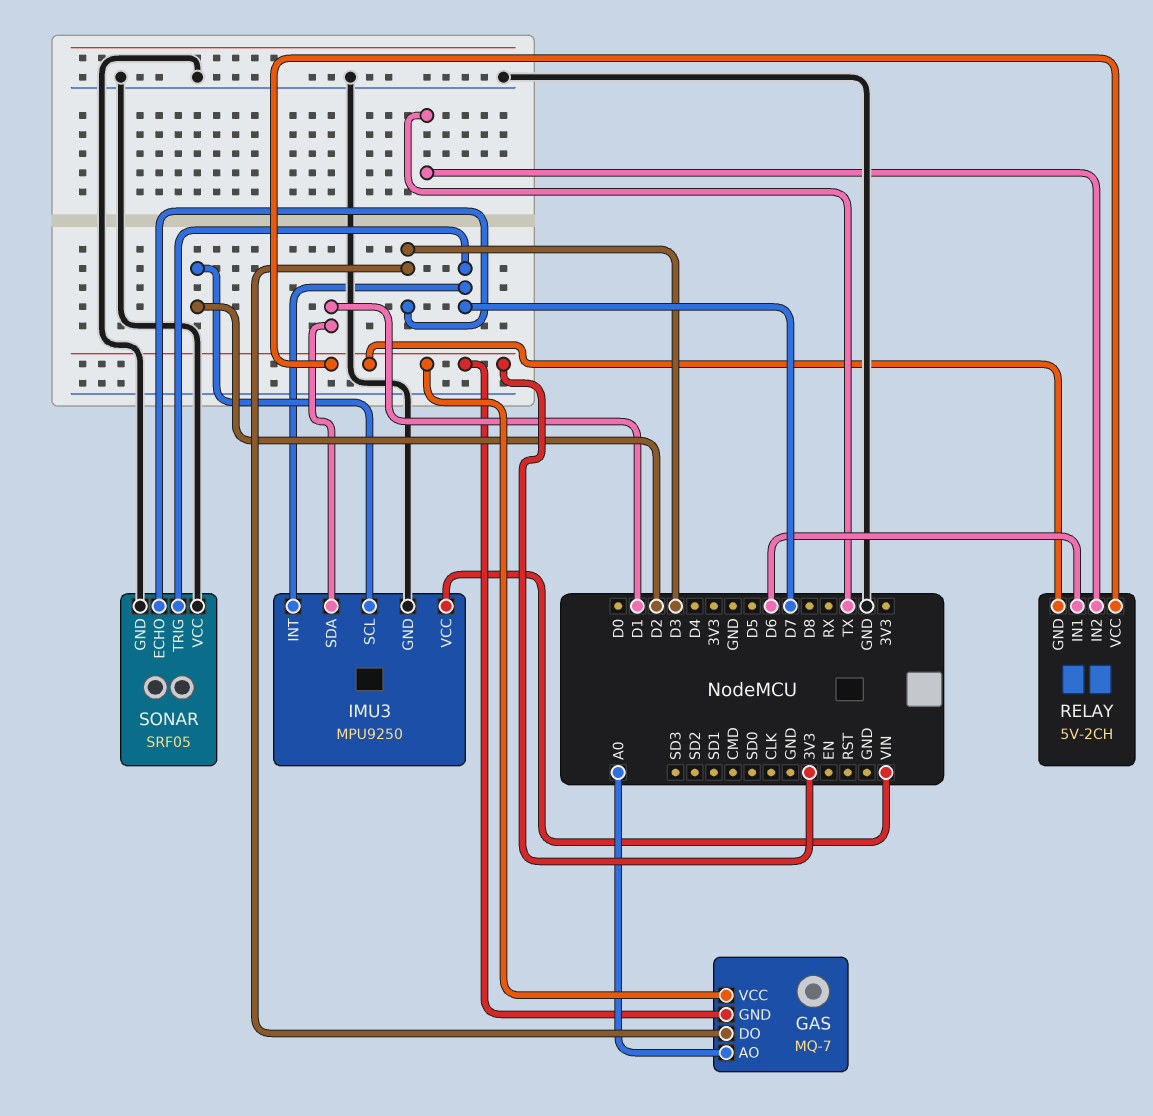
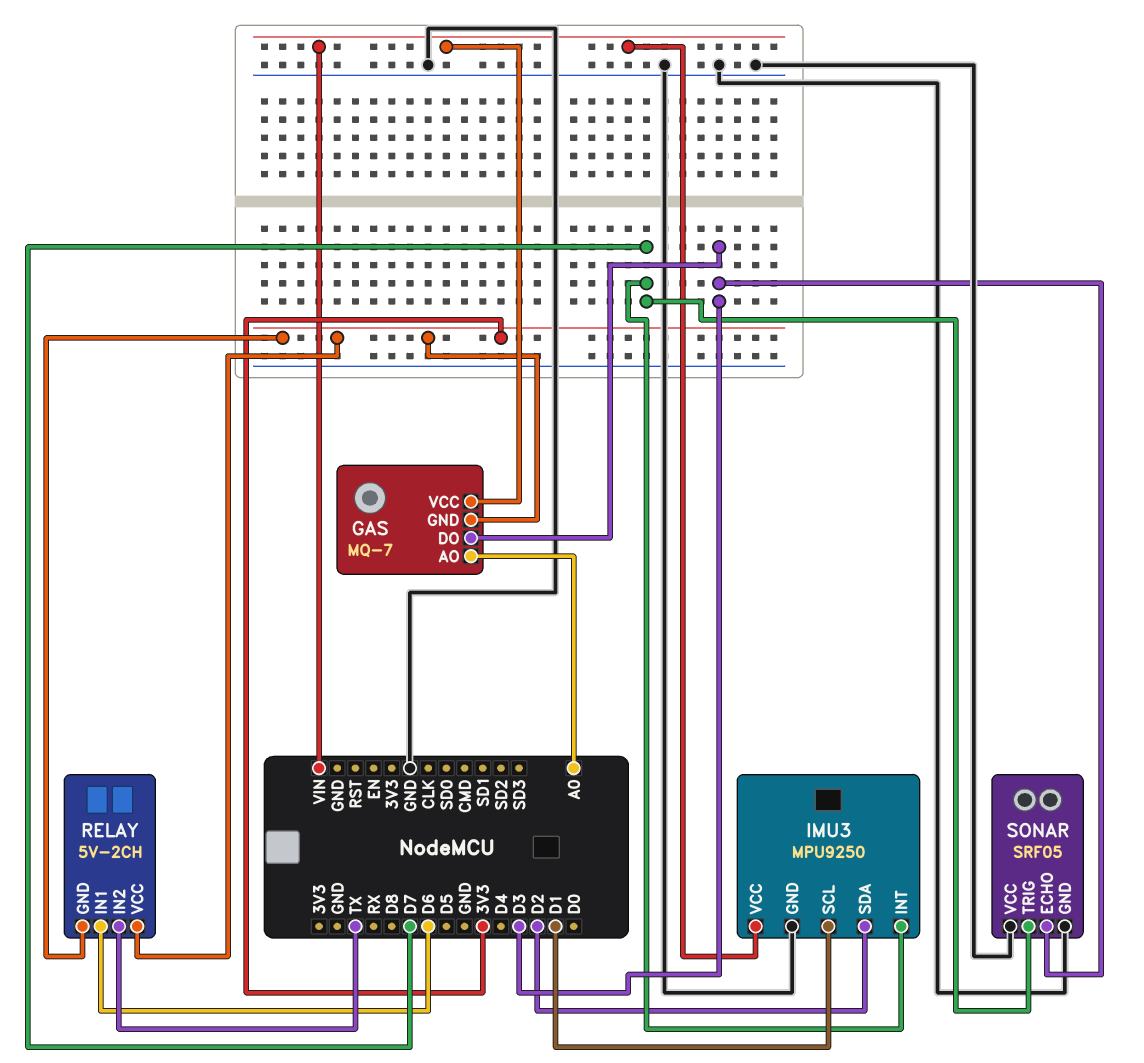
GAS pin VCC: 3V3 -> VIN
IMU3 pin SCL: D2 -> D1
IMU3 pin SDA: D1 -> D2

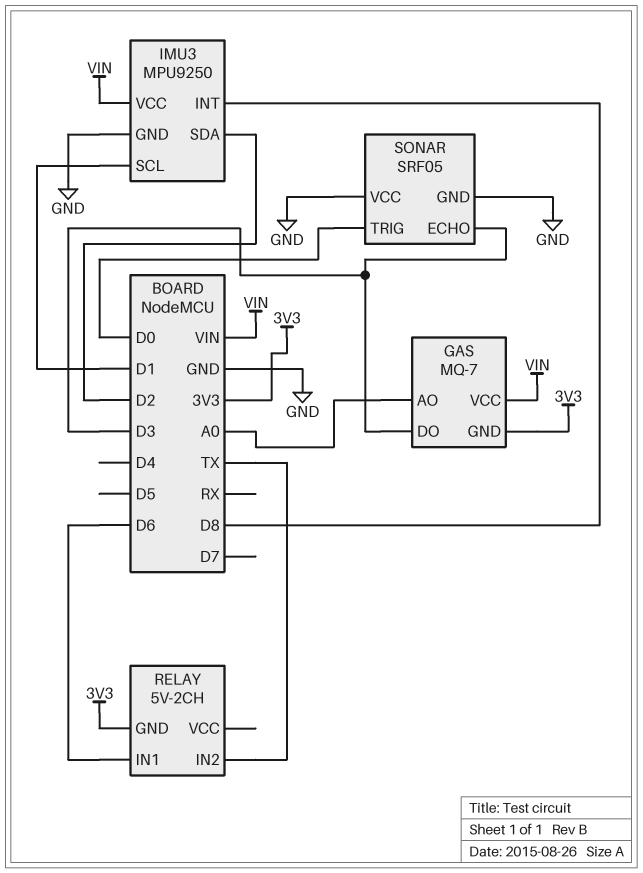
IMU3 pin INT: D7 -> D8
RELAY pin VCC: 3V3 -> none
SONAR pin TRIG: D7 -> D0

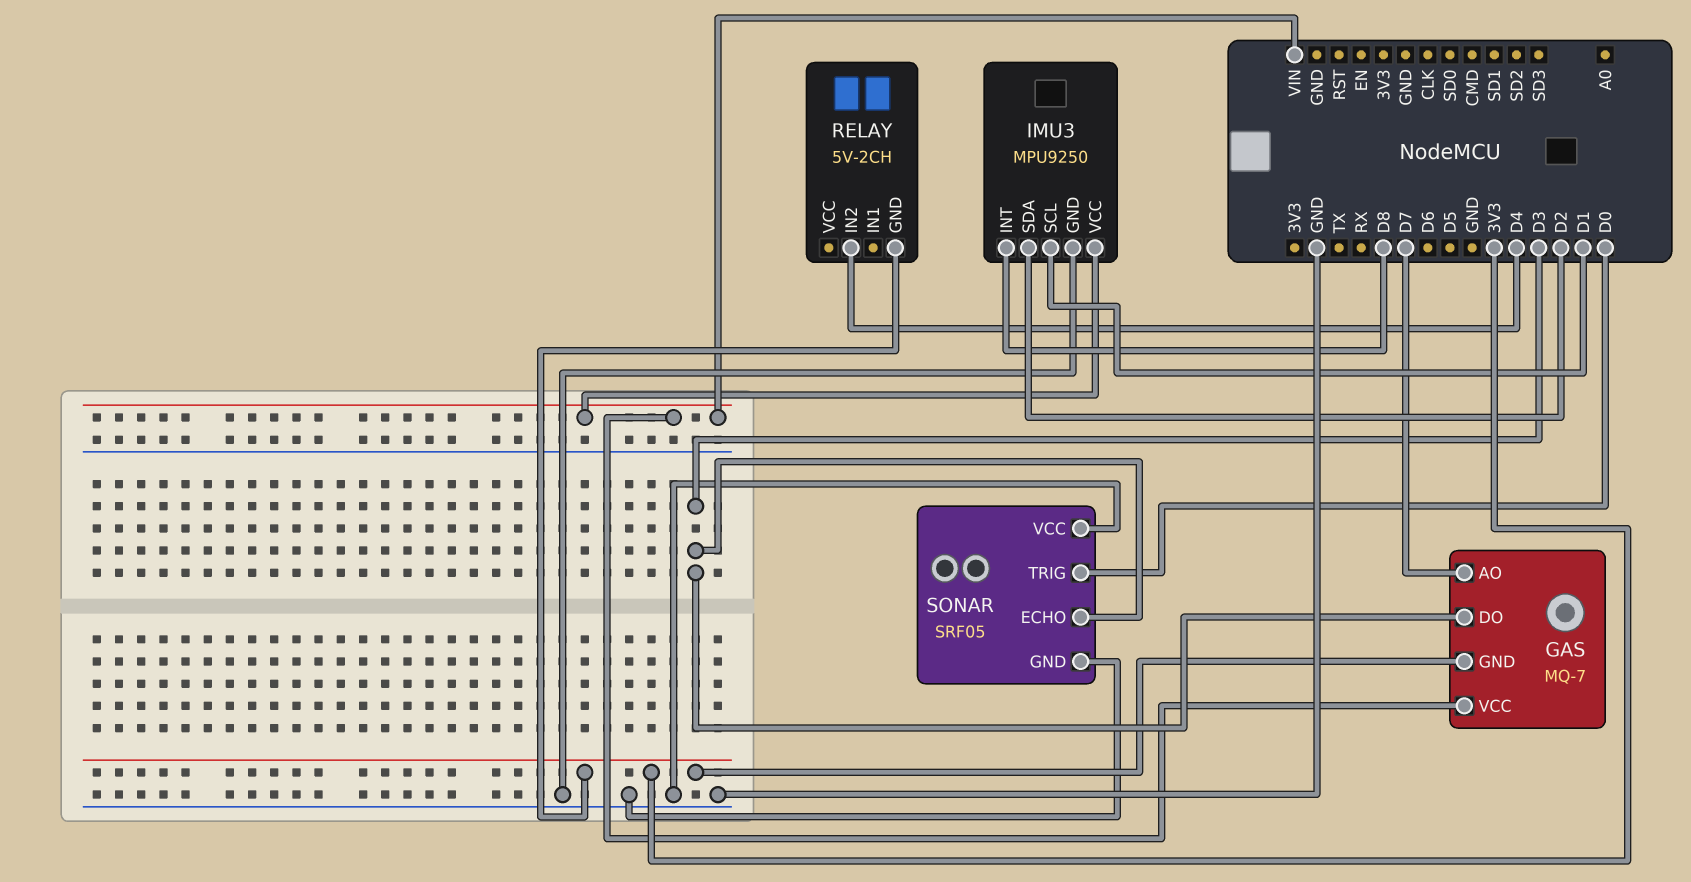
GAS pin AO: A0 -> D7
RELAY pin IN1: D6 -> none
RELAY pin IN2: TX -> D4

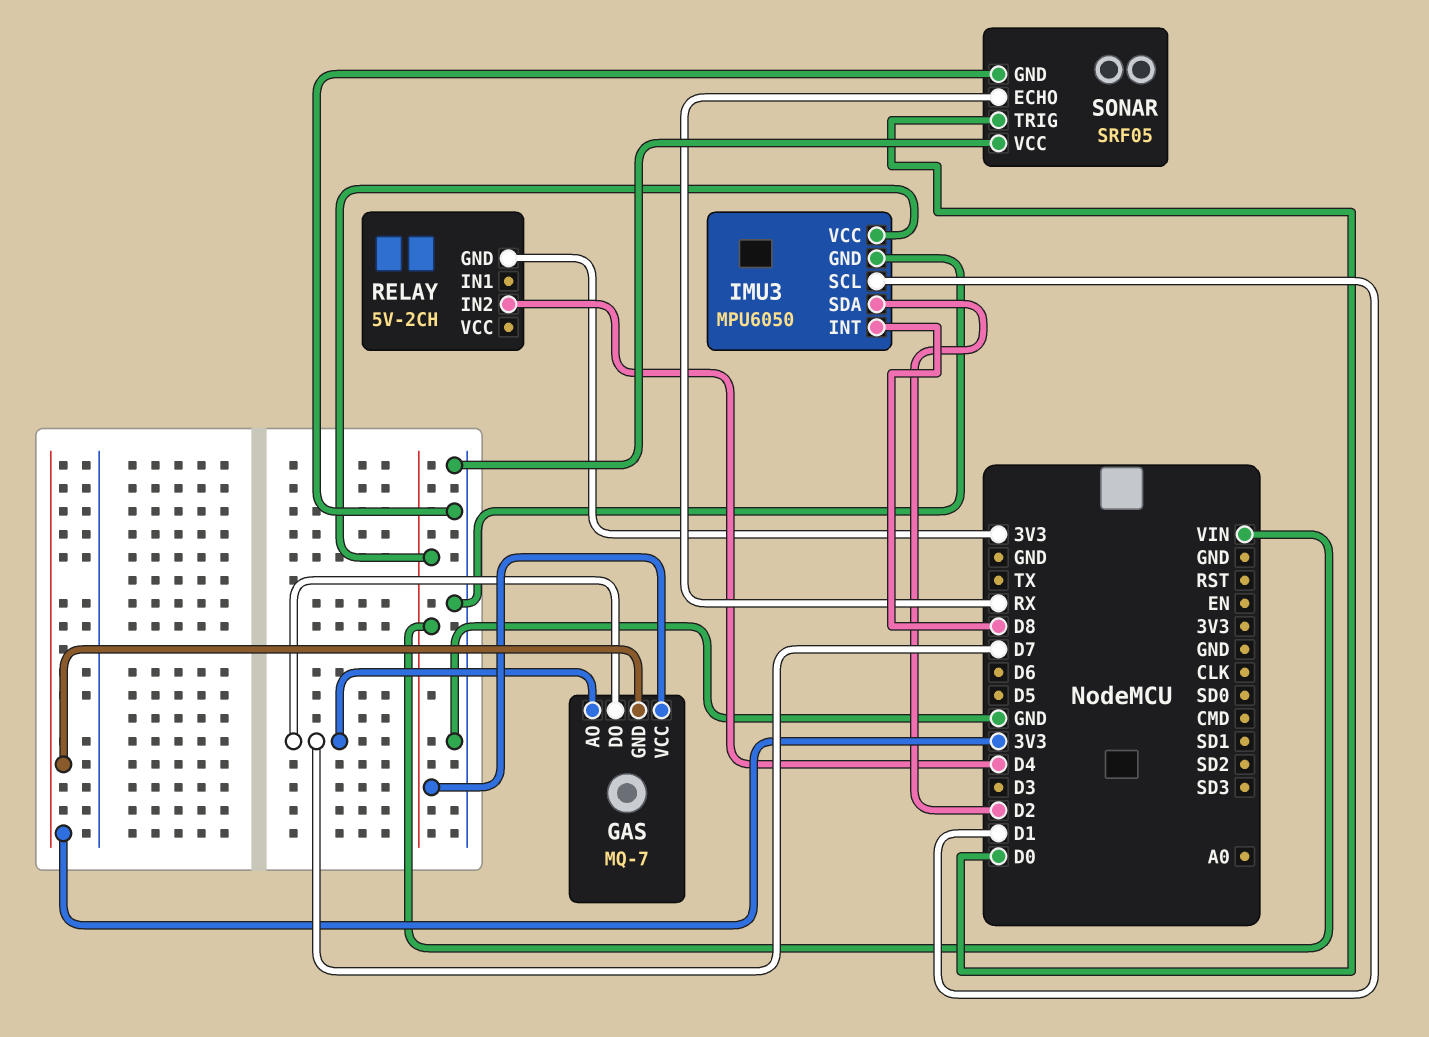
GAS pin DO: D3 -> D7
IMU3: MPU9250 -> MPU6050
SONAR pin ECHO: D3 -> RX

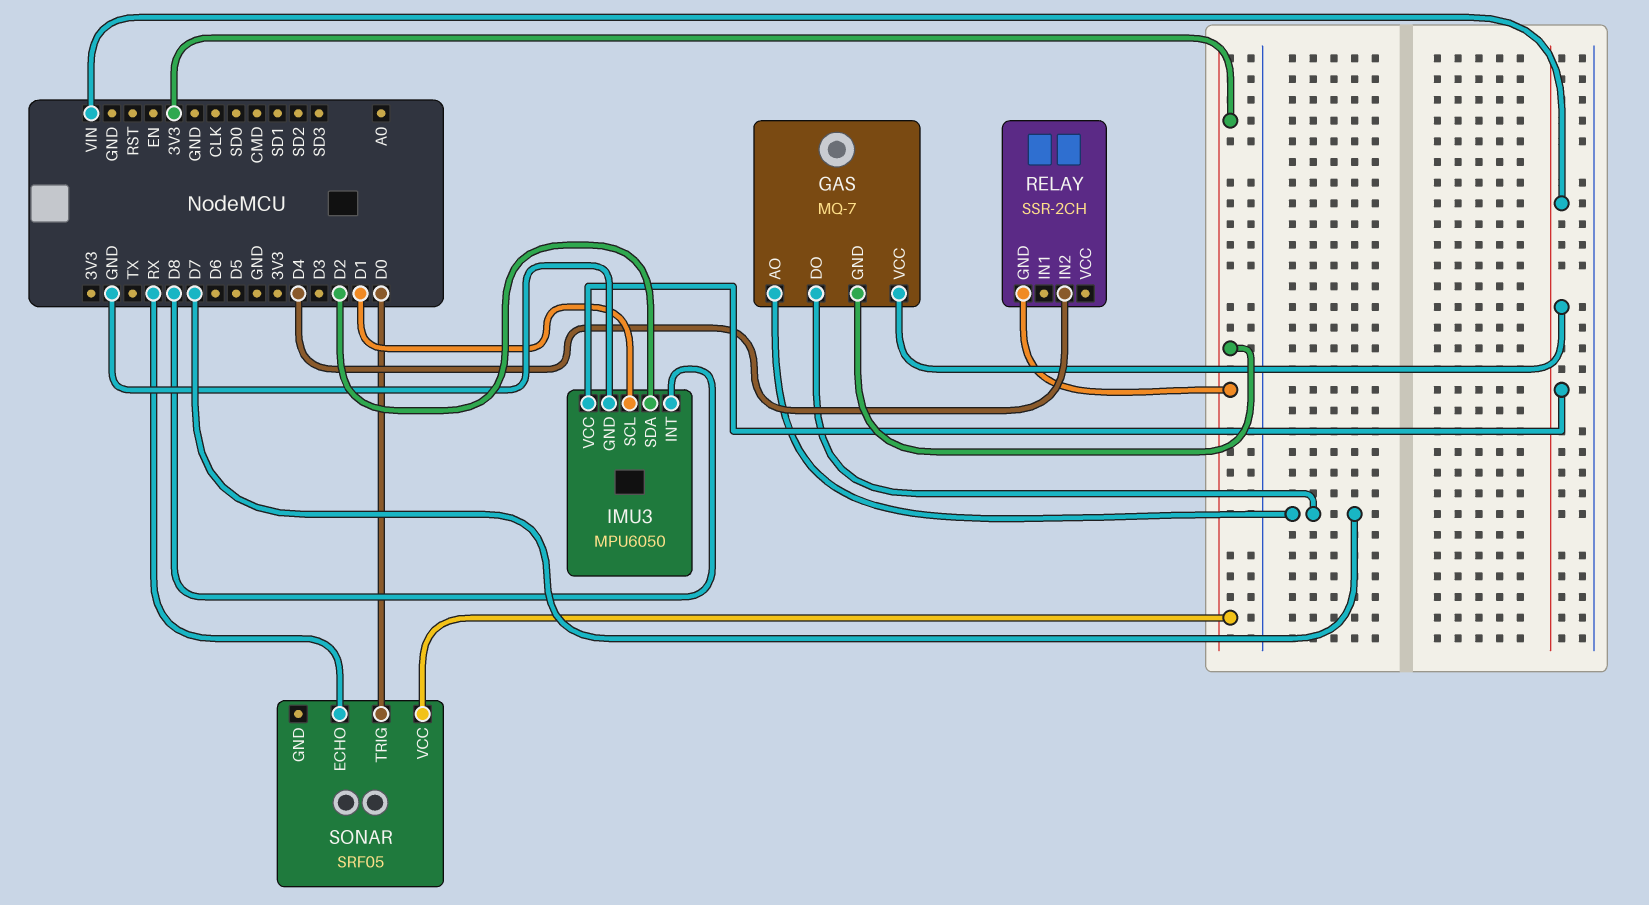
RELAY: 5V-2CH -> SSR-2CH
SONAR pin GND: GND -> none
SONAR pin VCC: GND -> 3V3

